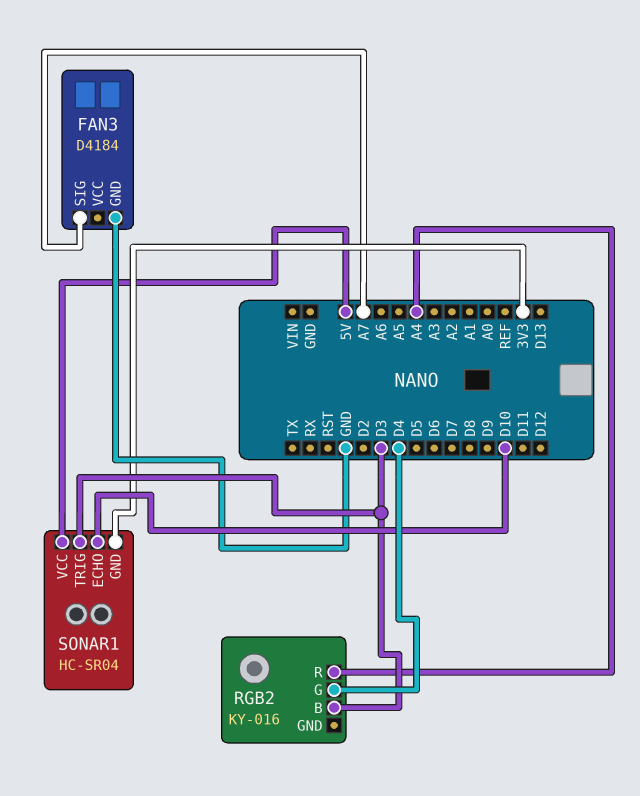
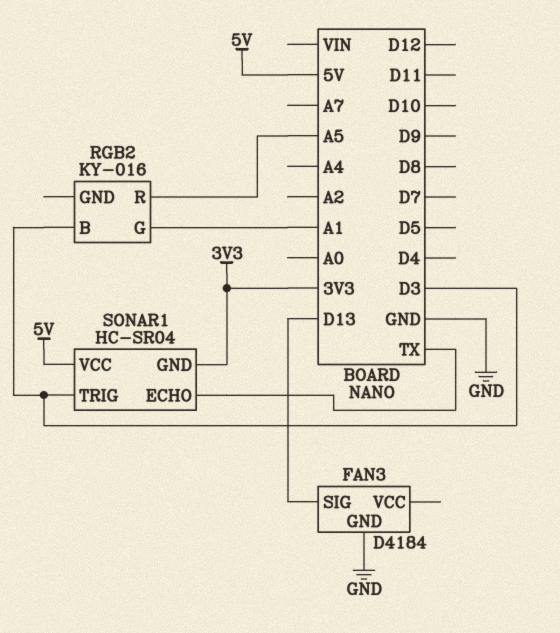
FAN3 pin SIG: A7 -> D13
RGB2 pin G: D4 -> A1
RGB2 pin R: A4 -> A5
SONAR1 pin ECHO: D10 -> TX

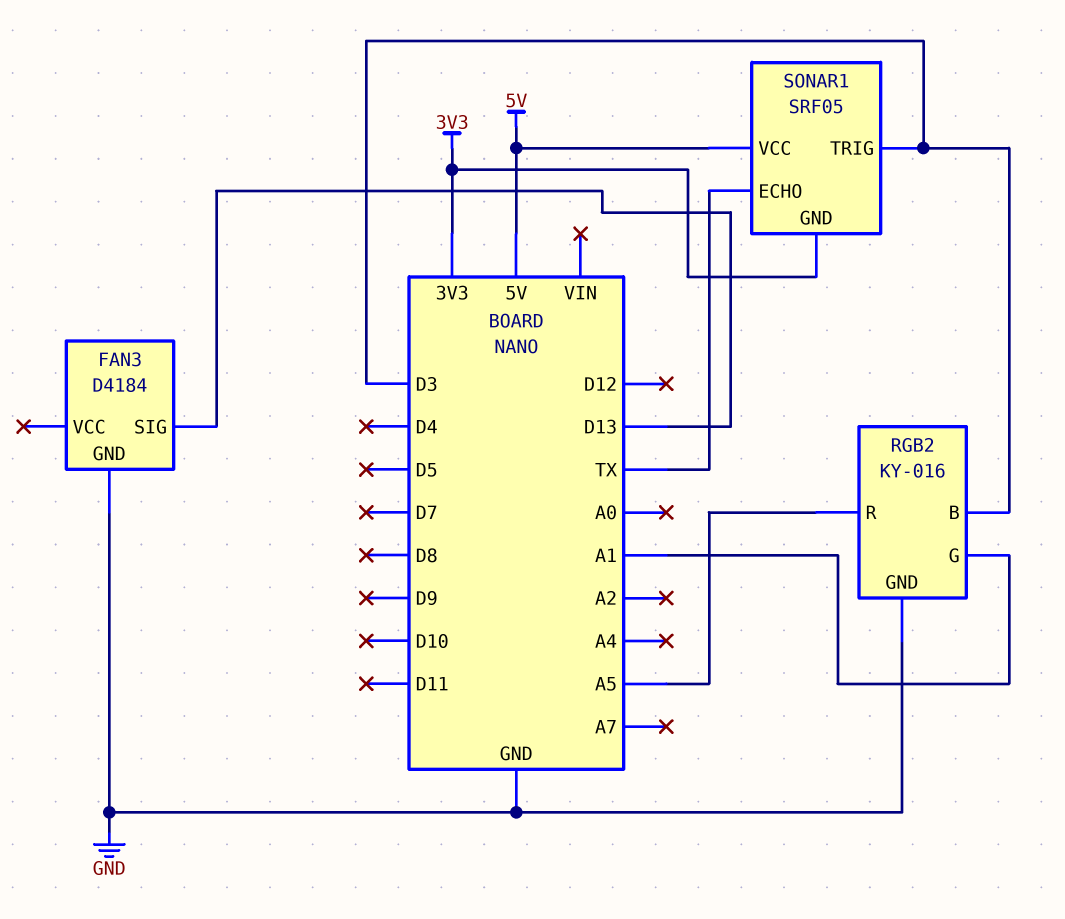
RGB2 pin GND: none -> GND
SONAR1: HC-SR04 -> SRF05

